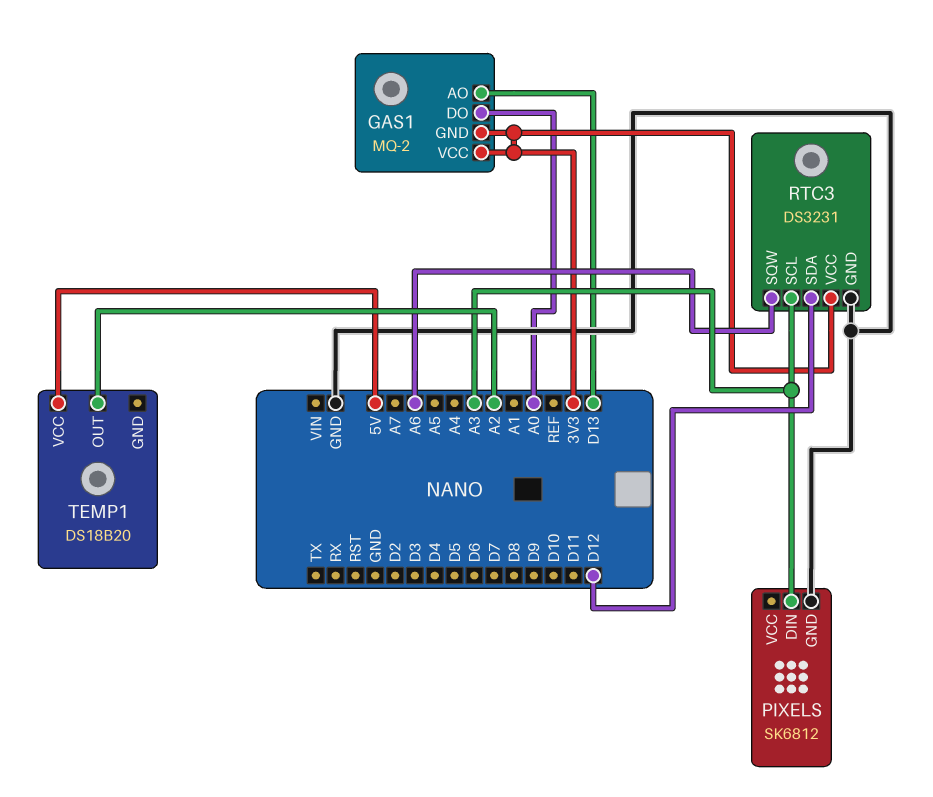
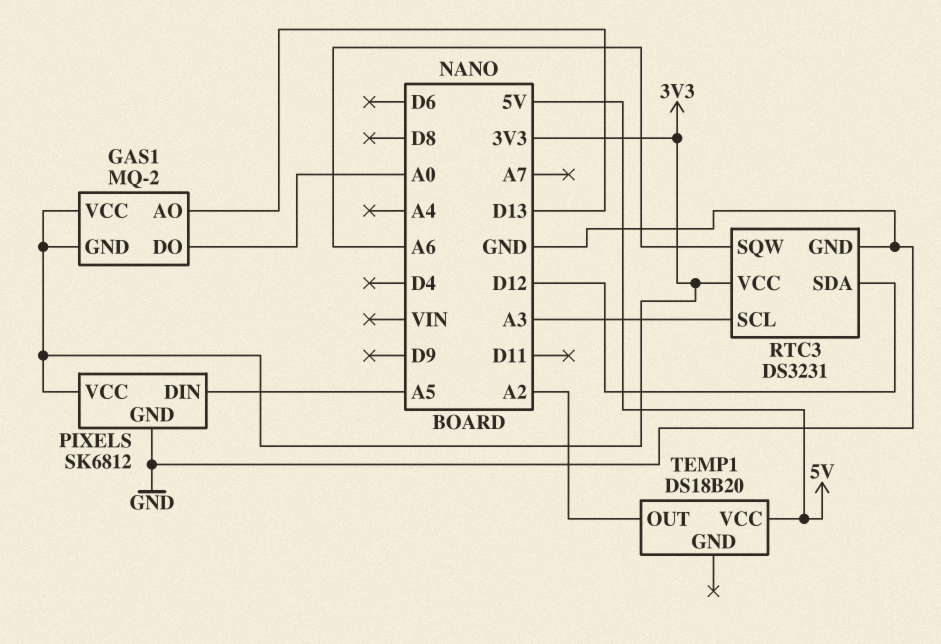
PIXELS pin DIN: A3 -> A5
PIXELS pin VCC: none -> 3V3

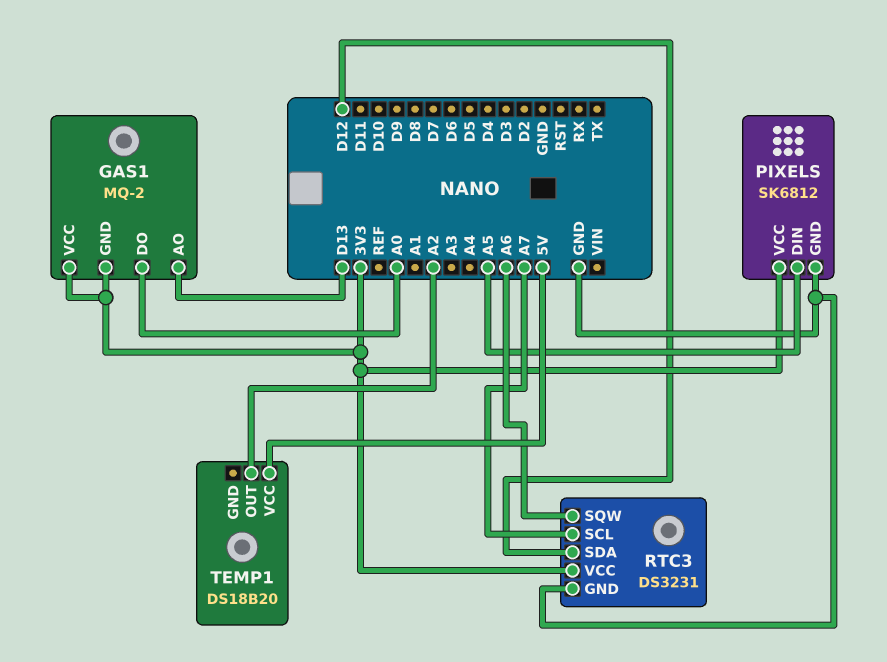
RTC3 pin SCL: A3 -> A7

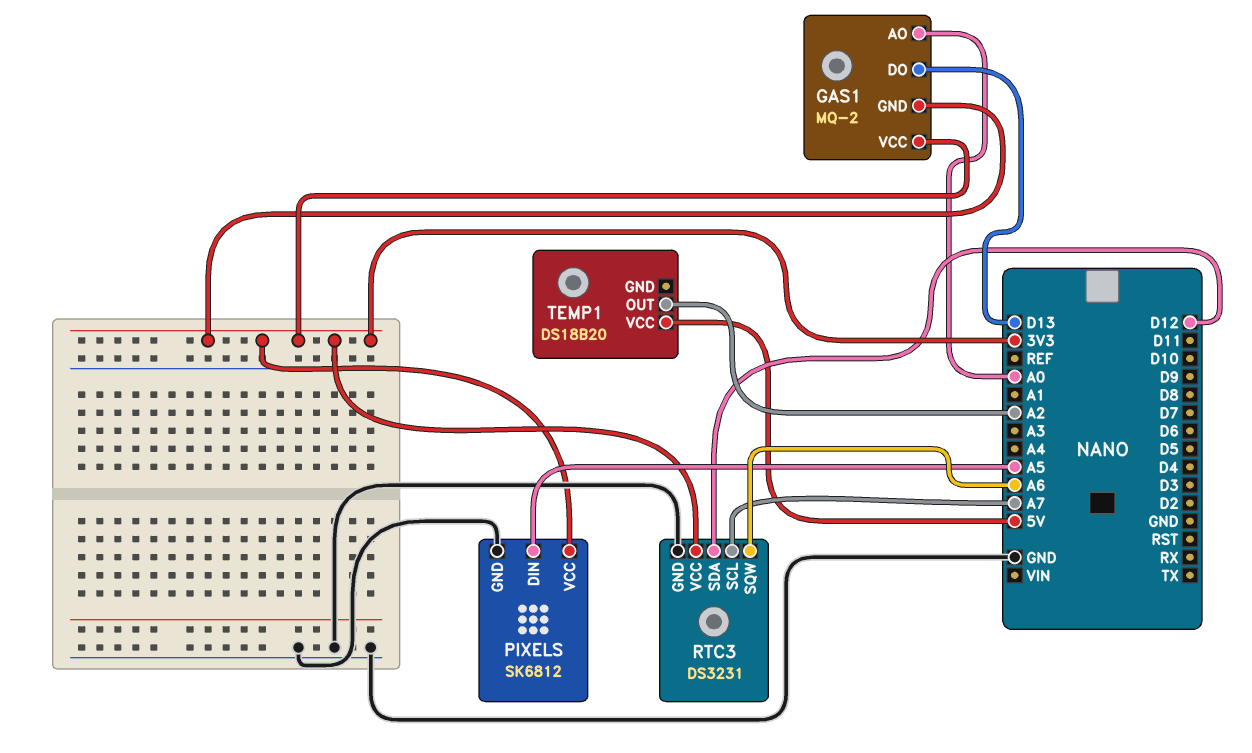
GAS1 pin AO: D13 -> A0
GAS1 pin DO: A0 -> D13

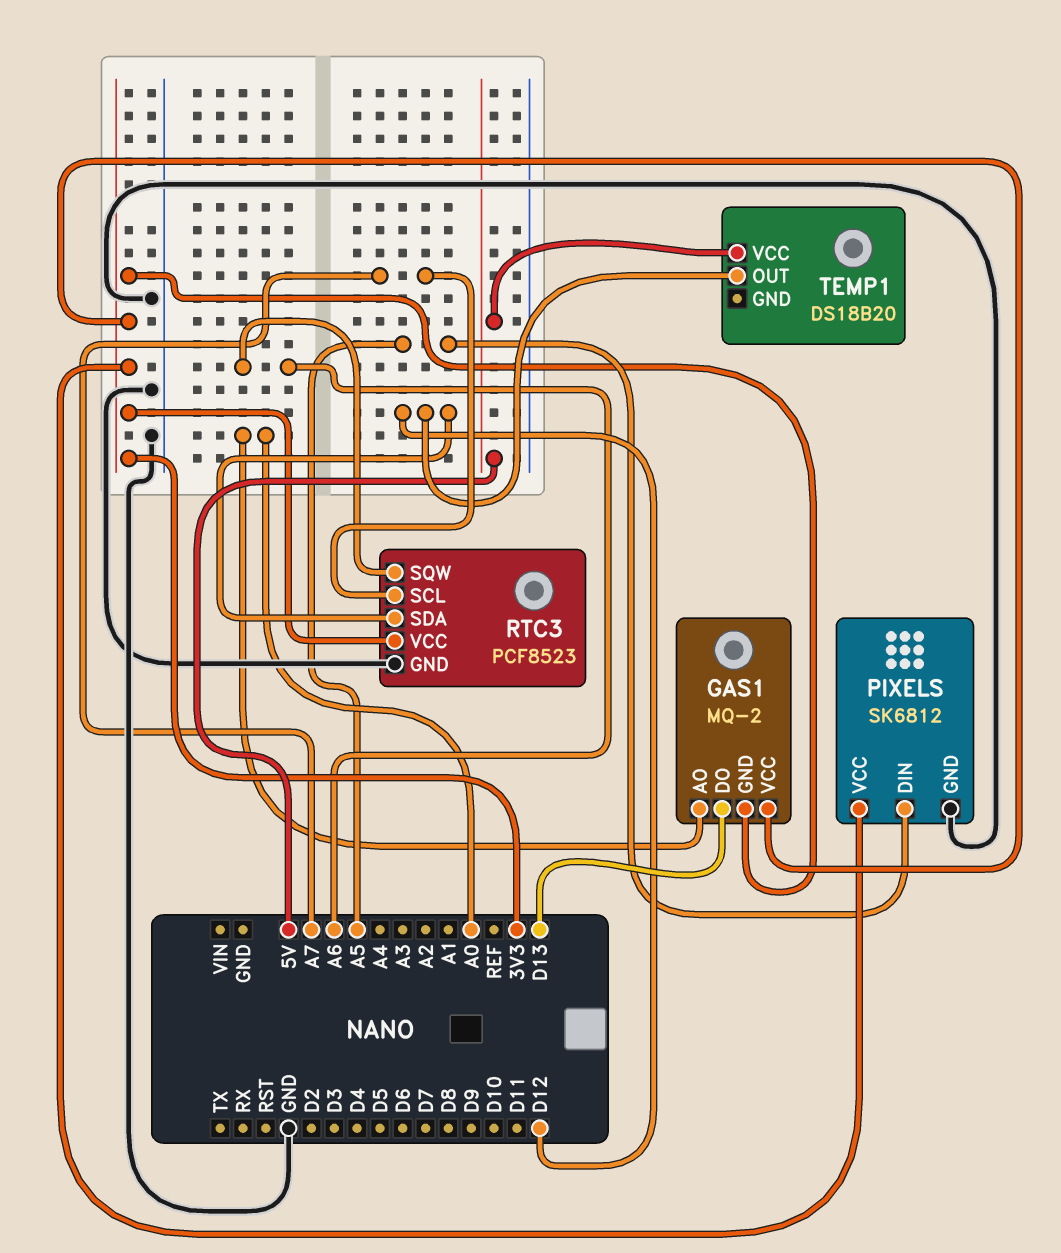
RTC3: DS3231 -> PCF8523
TEMP1 pin OUT: A2 -> D12

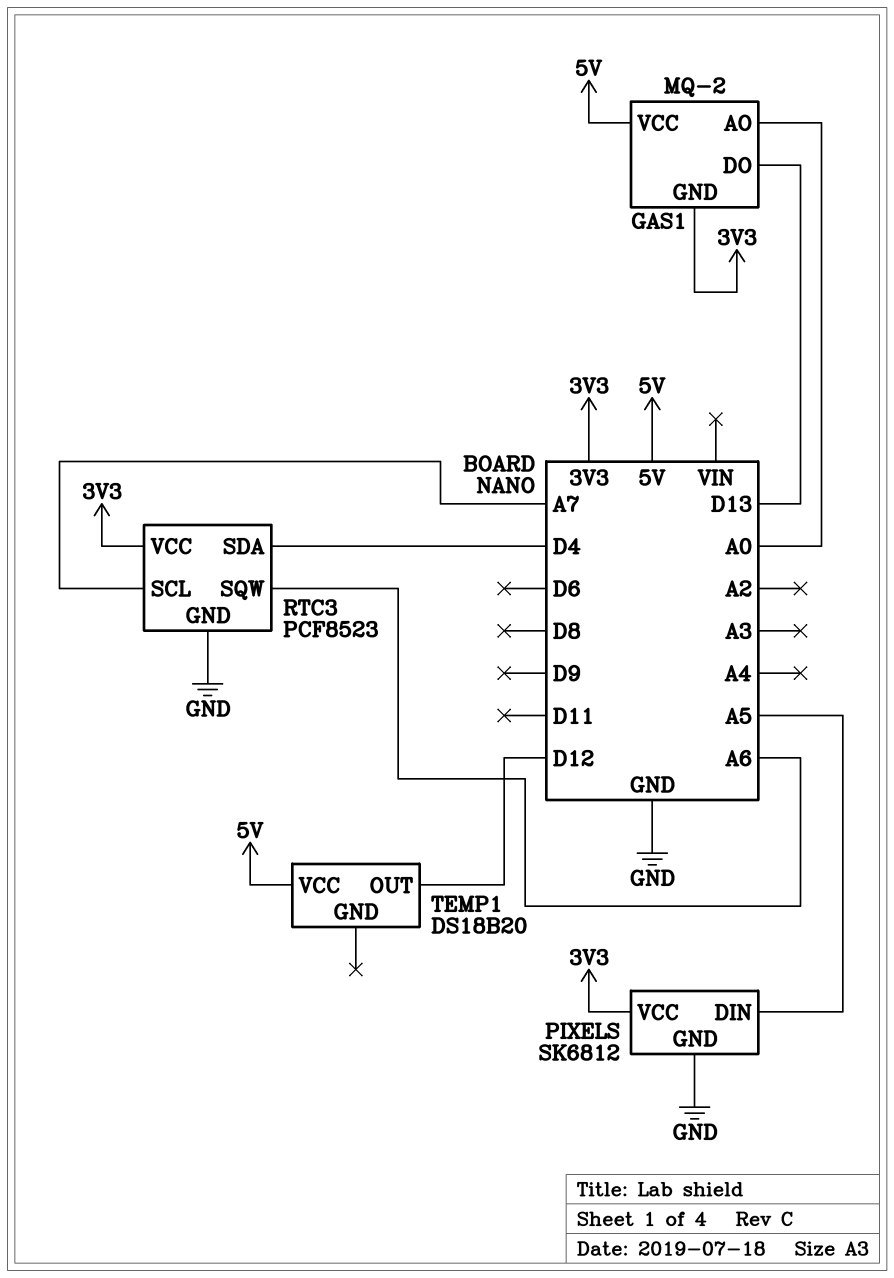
GAS1 pin VCC: 3V3 -> 5V
RTC3 pin SDA: D12 -> D4

